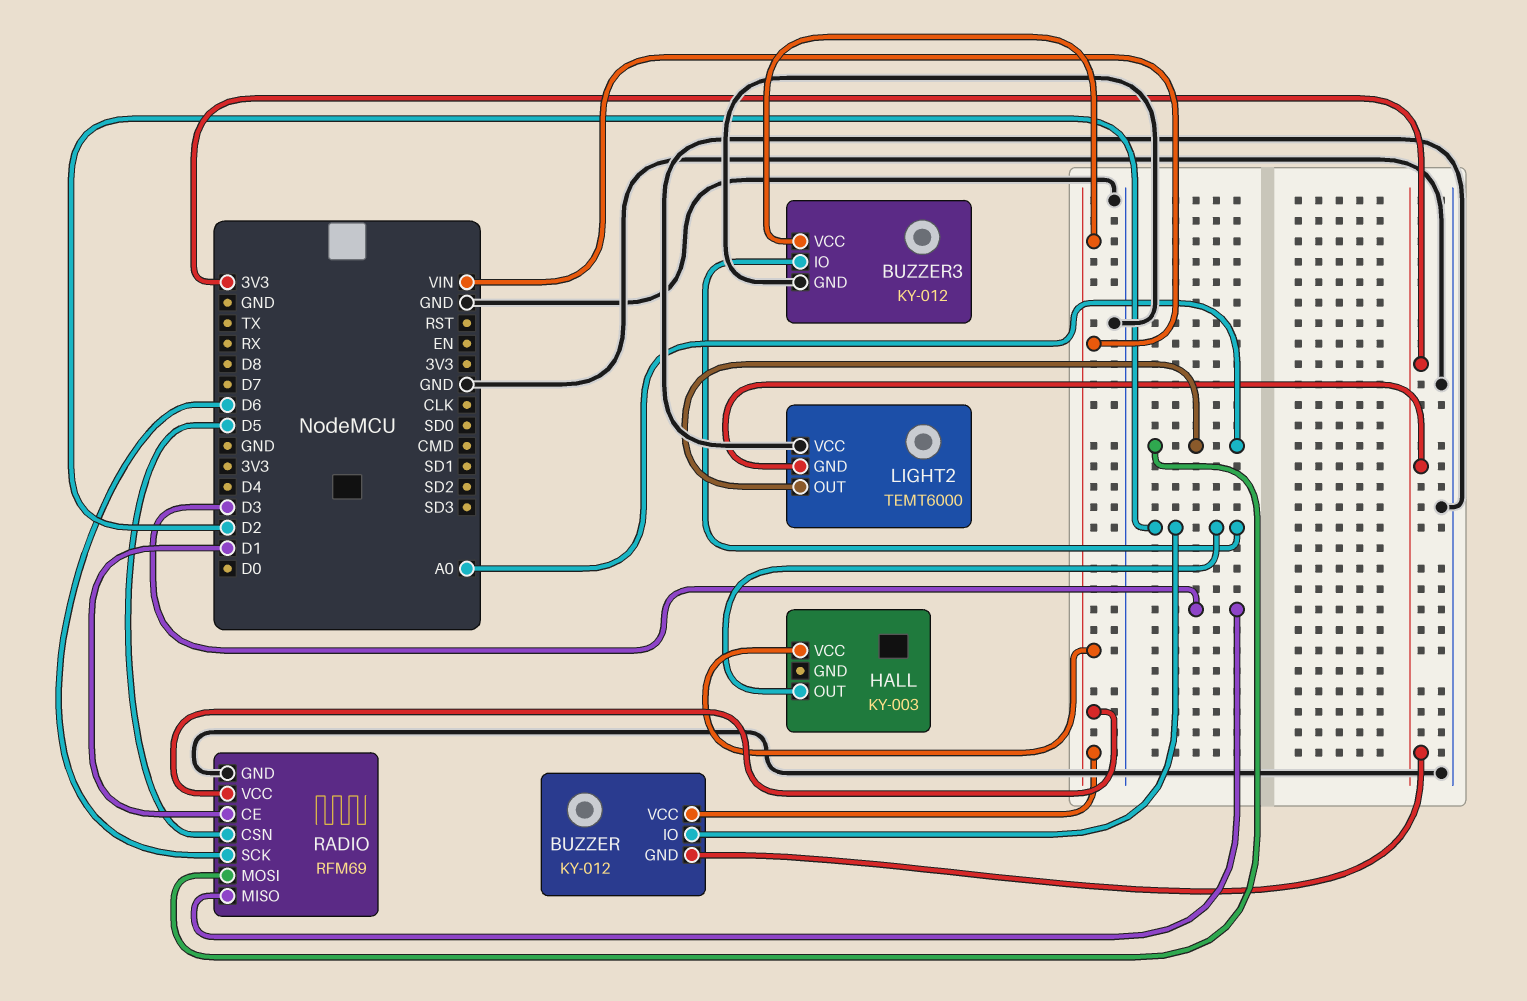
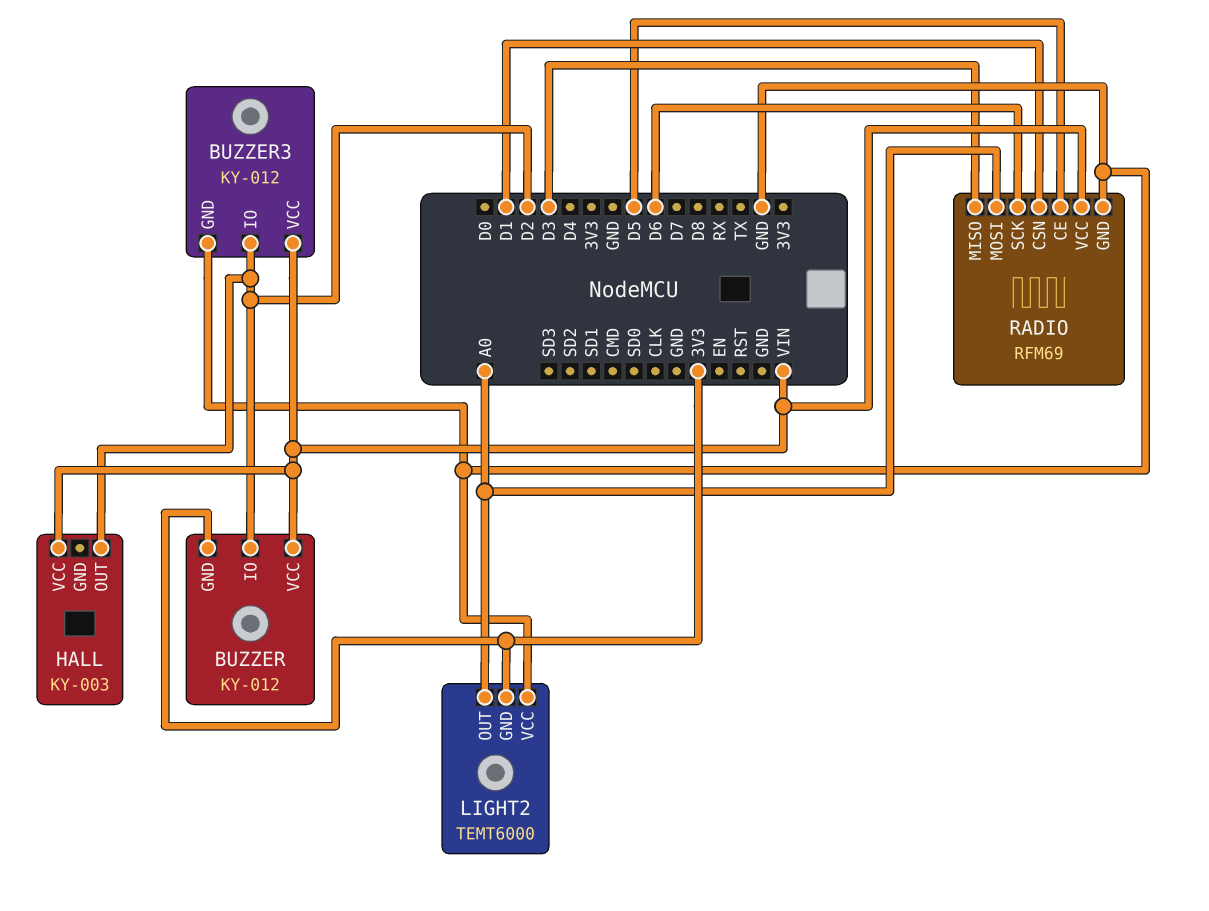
RADIO pin CE: D1 -> D5
RADIO pin CSN: D5 -> D1

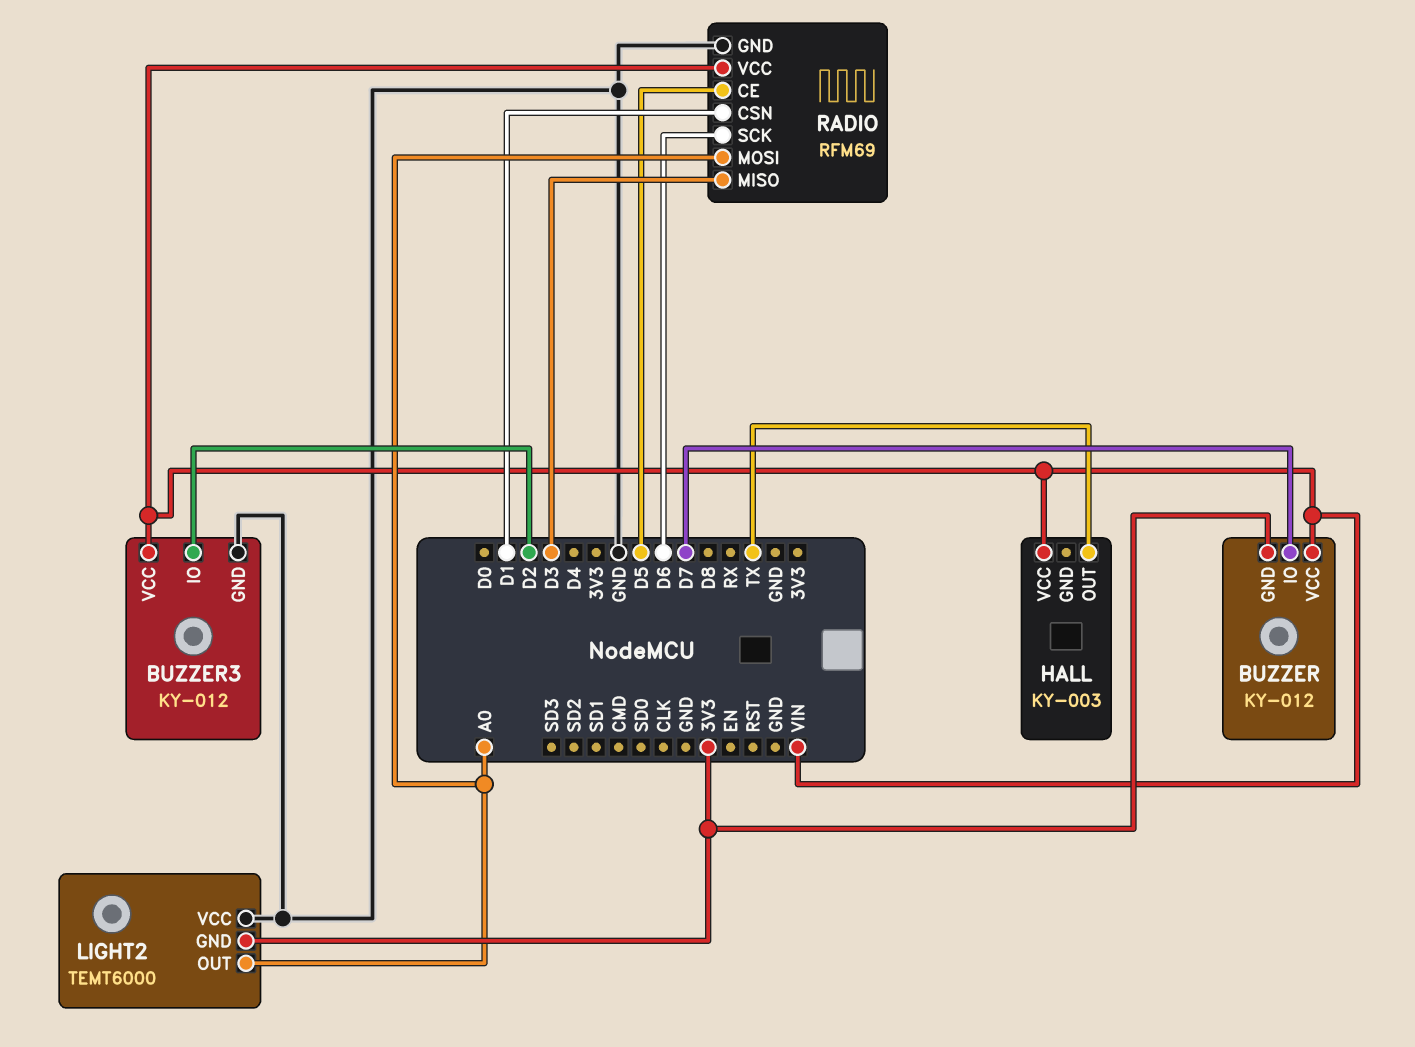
BUZZER pin IO: D2 -> D7
HALL pin OUT: D2 -> TX

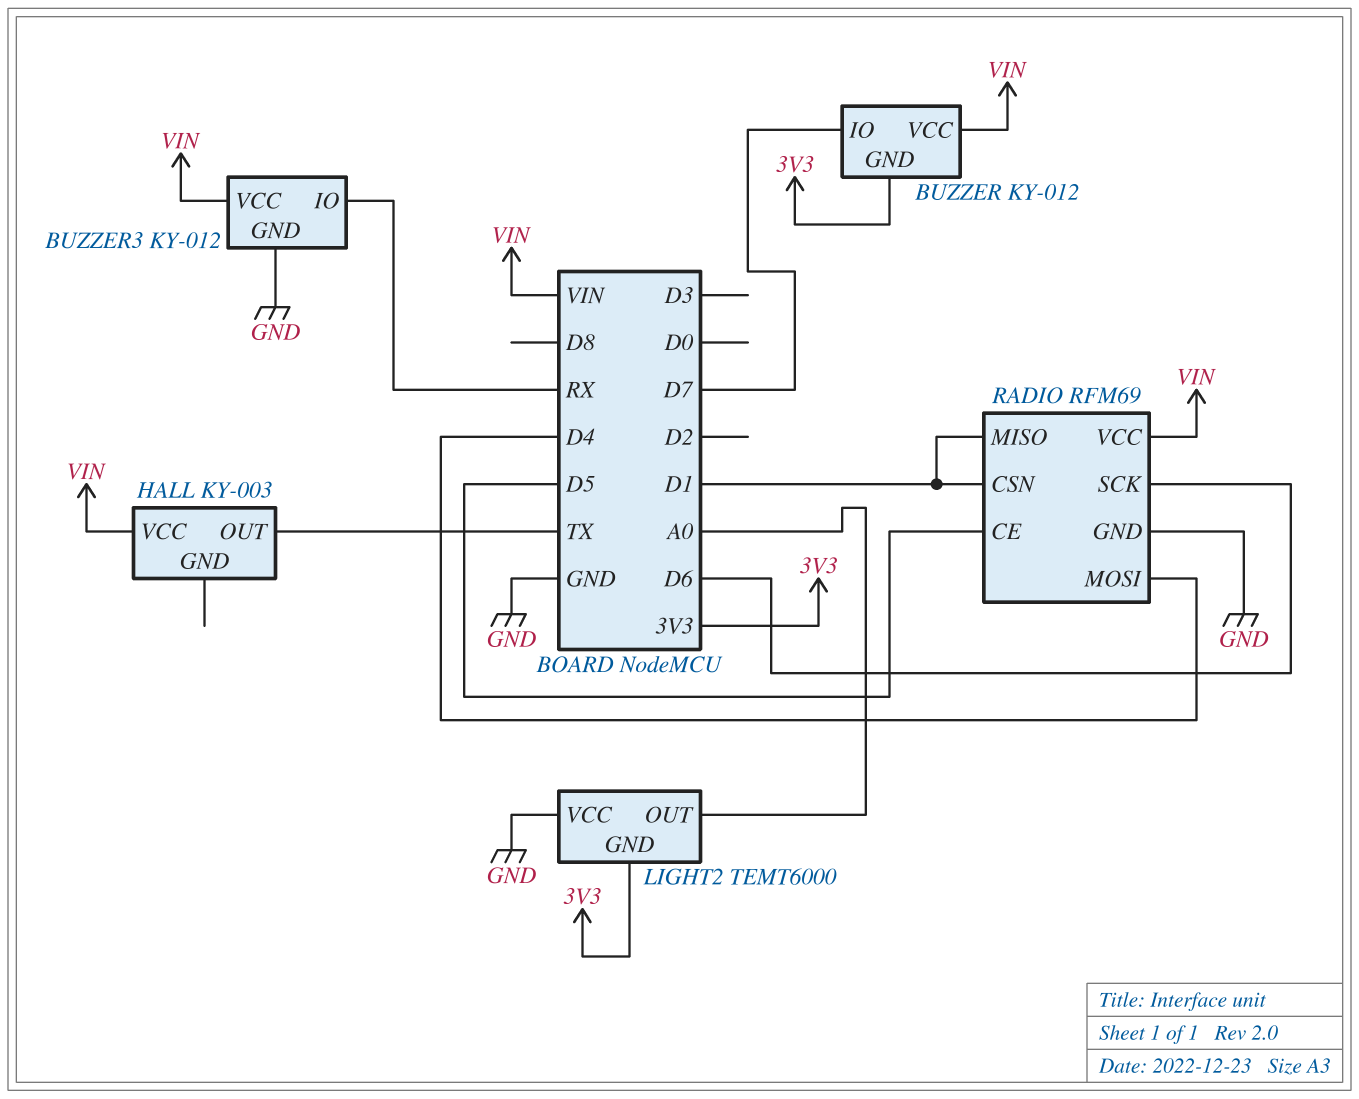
BUZZER3 pin IO: D2 -> RX
RADIO pin MISO: D3 -> D1
RADIO pin MOSI: A0 -> D4

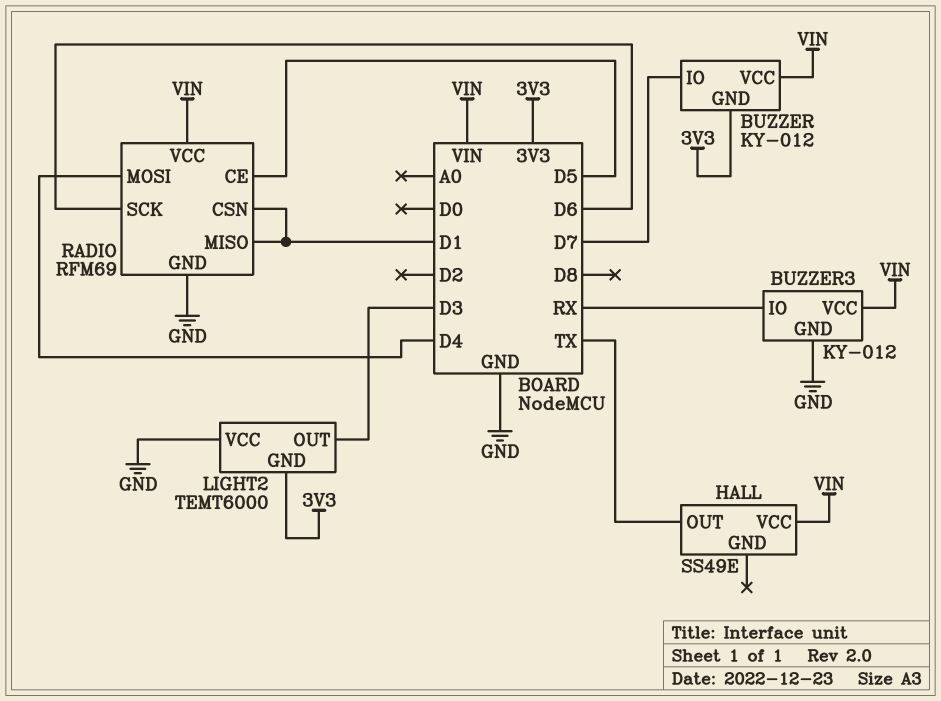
HALL: KY-003 -> SS49E
LIGHT2 pin OUT: A0 -> D3

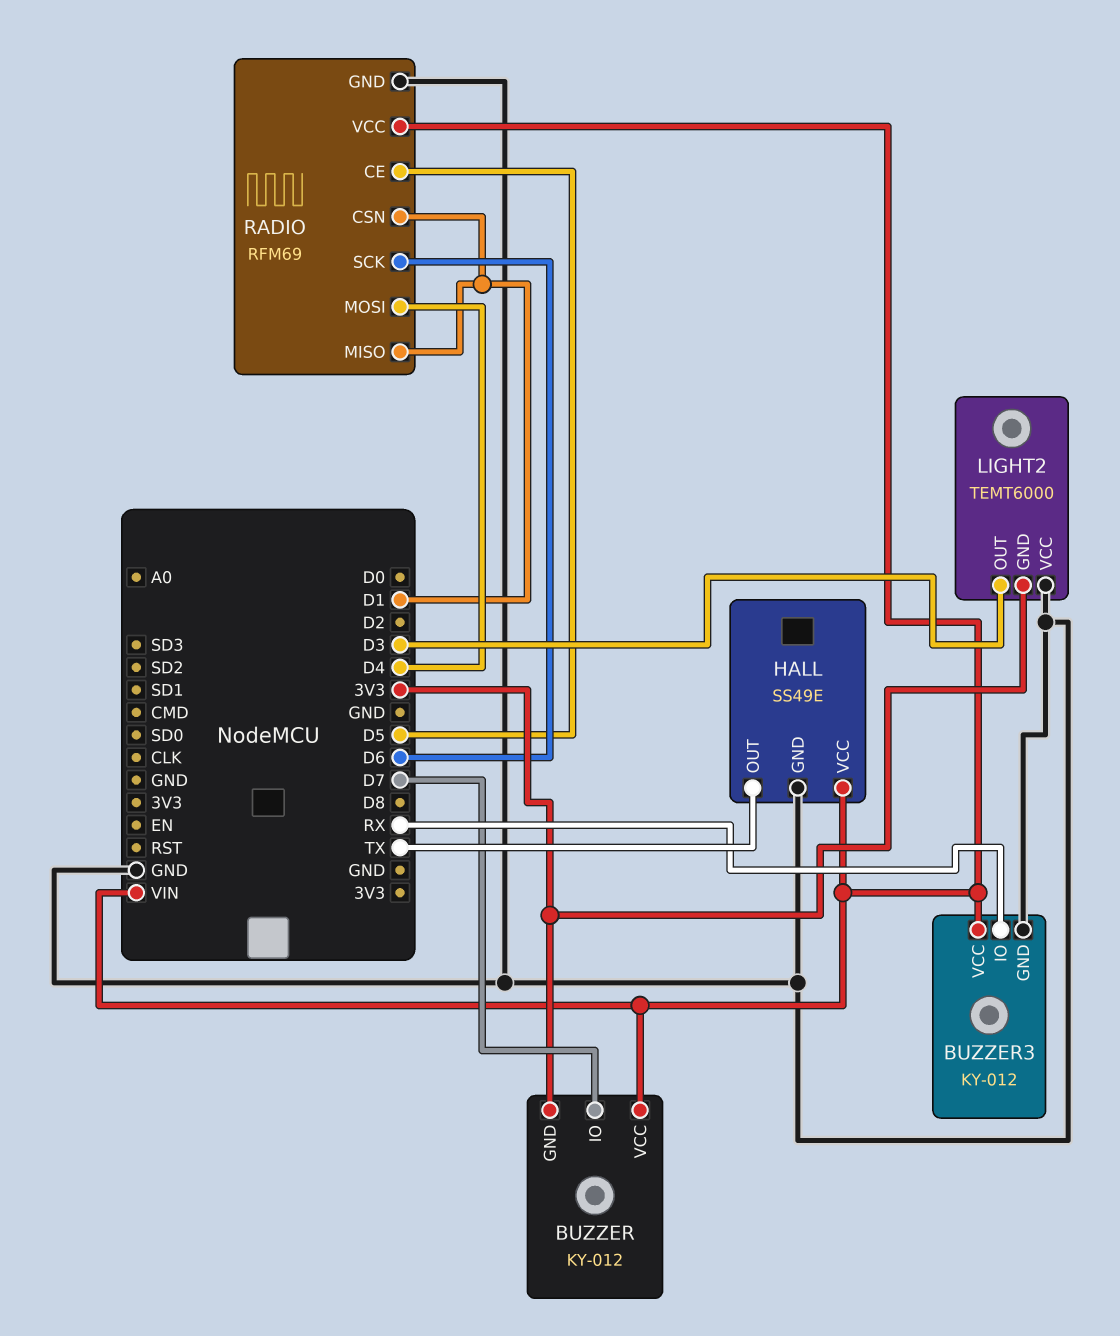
HALL pin GND: none -> GND

